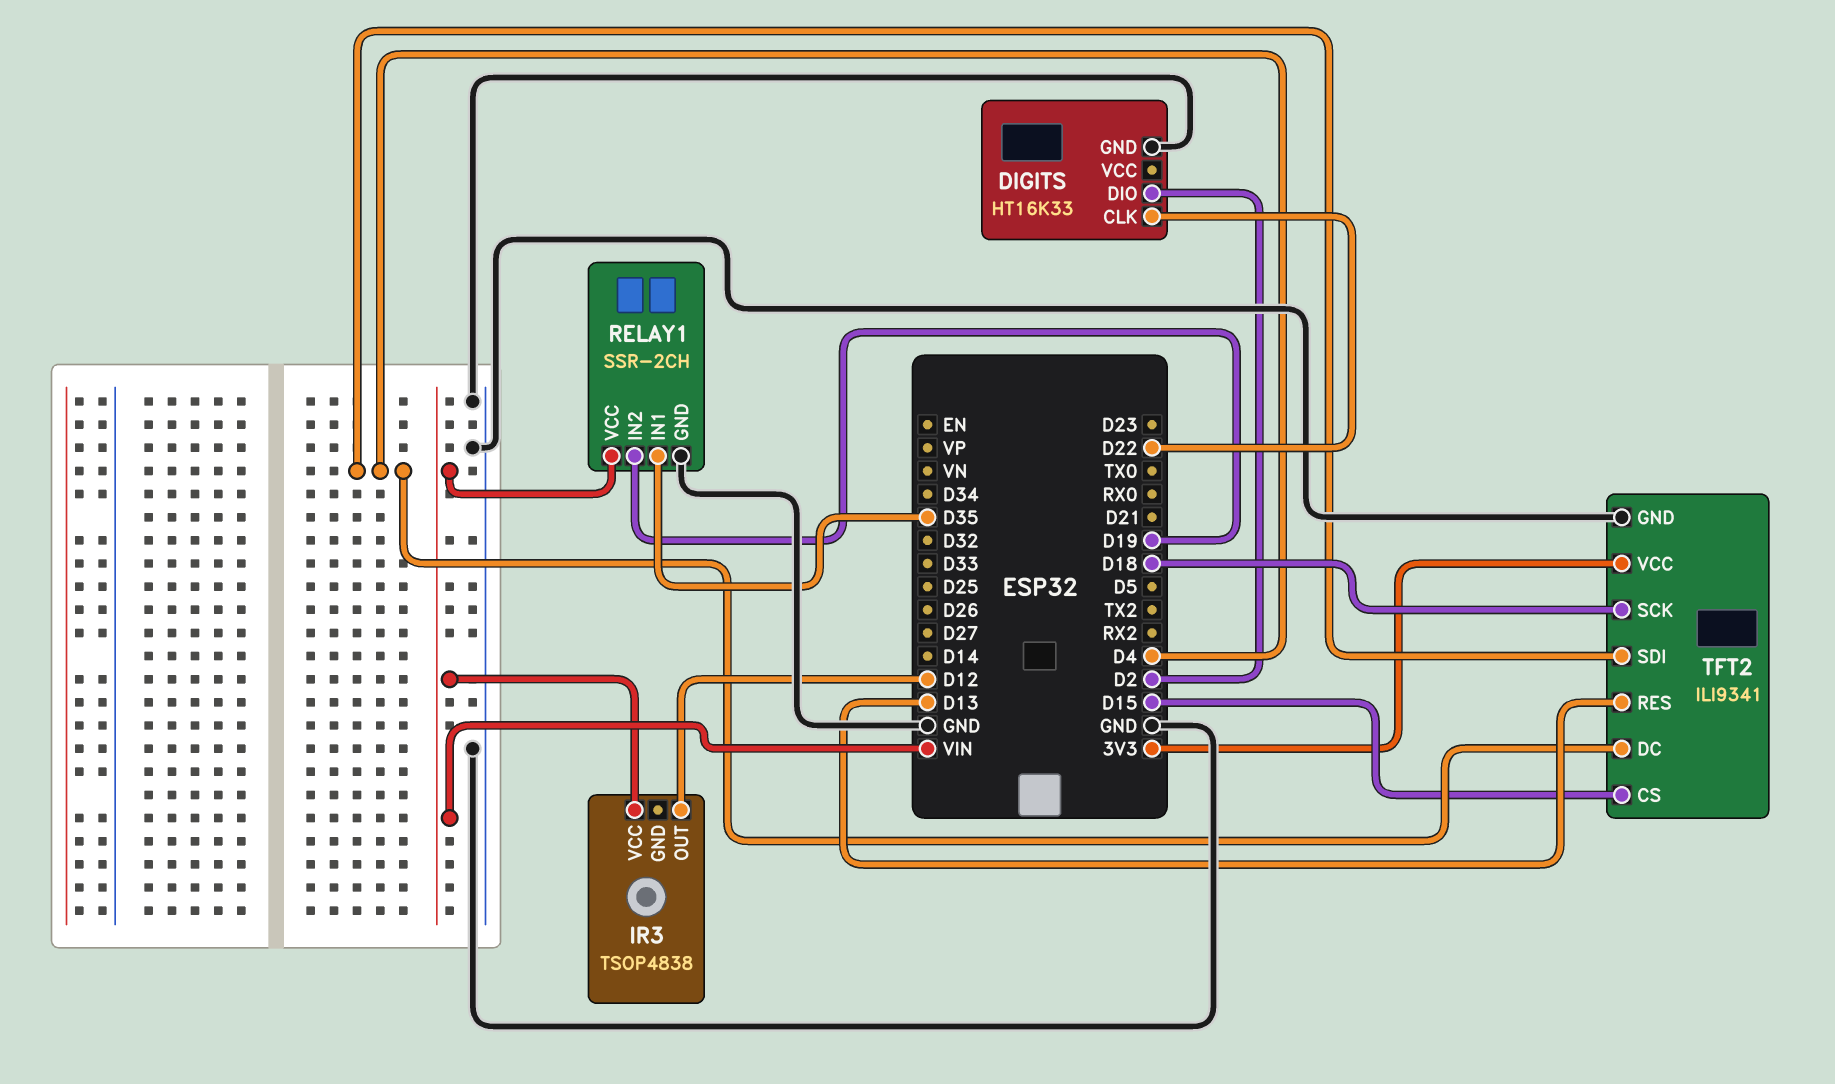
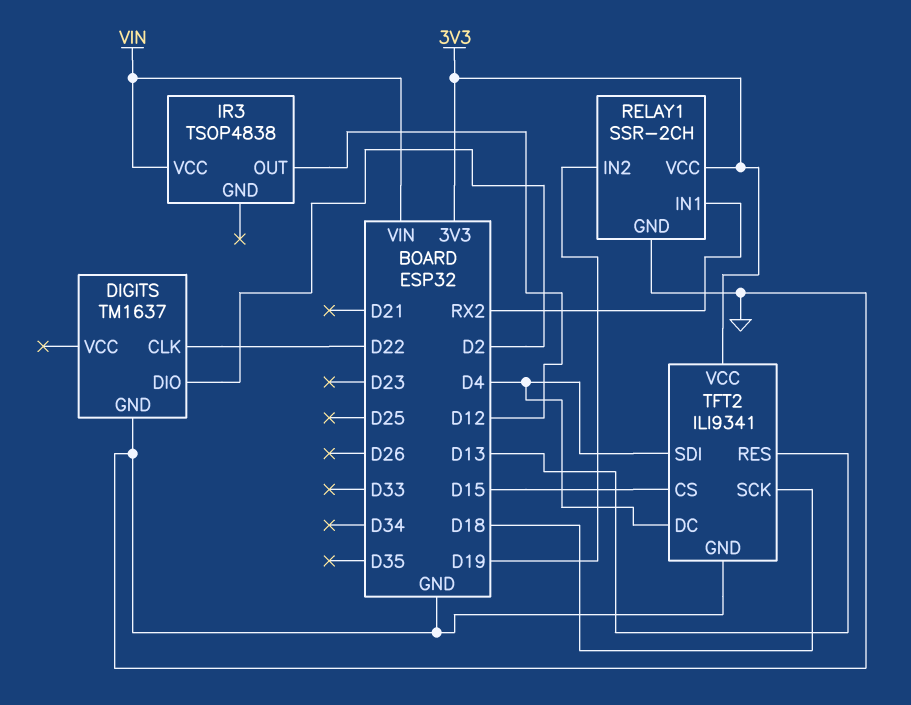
DIGITS: HT16K33 -> TM1637
RELAY1 pin IN1: D35 -> RX2
RELAY1 pin VCC: VIN -> 3V3

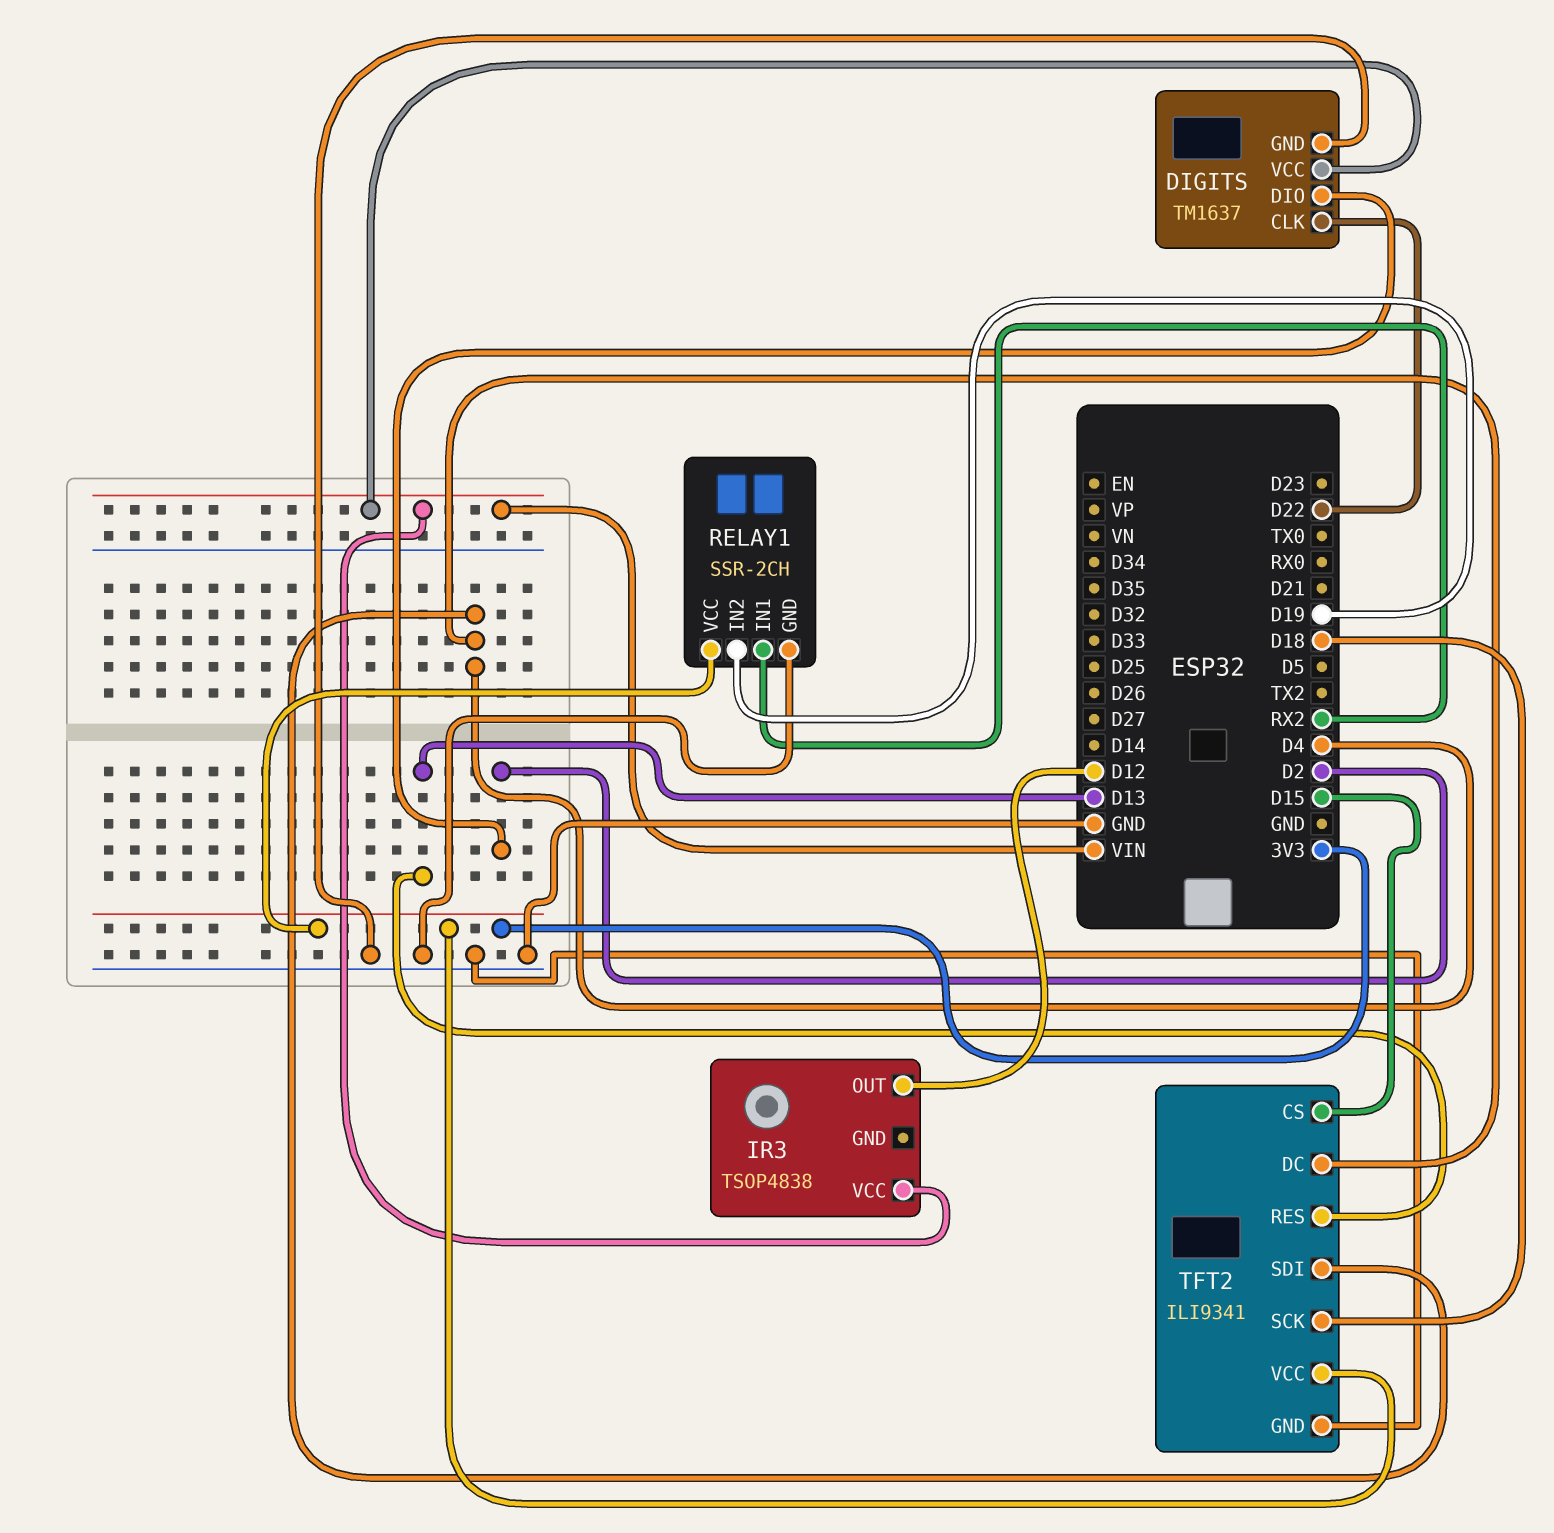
DIGITS pin VCC: none -> VIN

